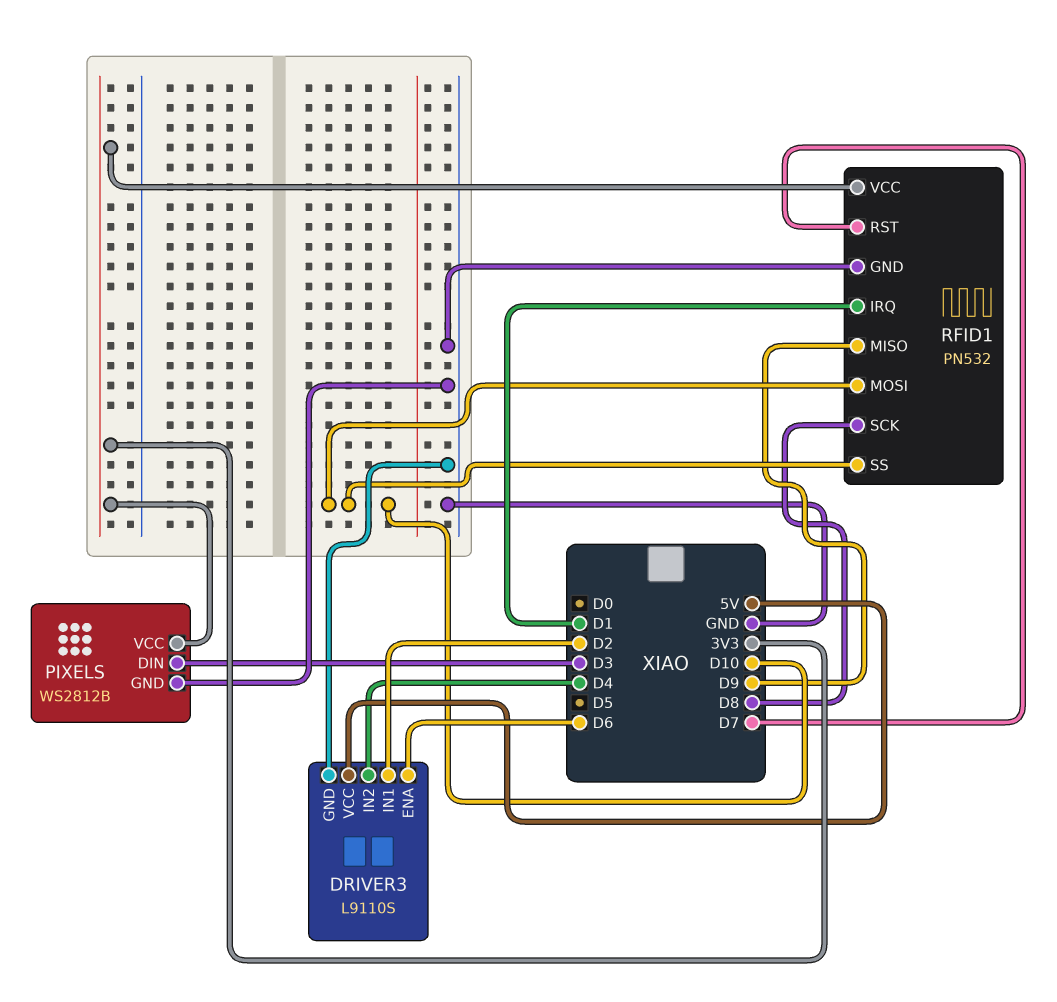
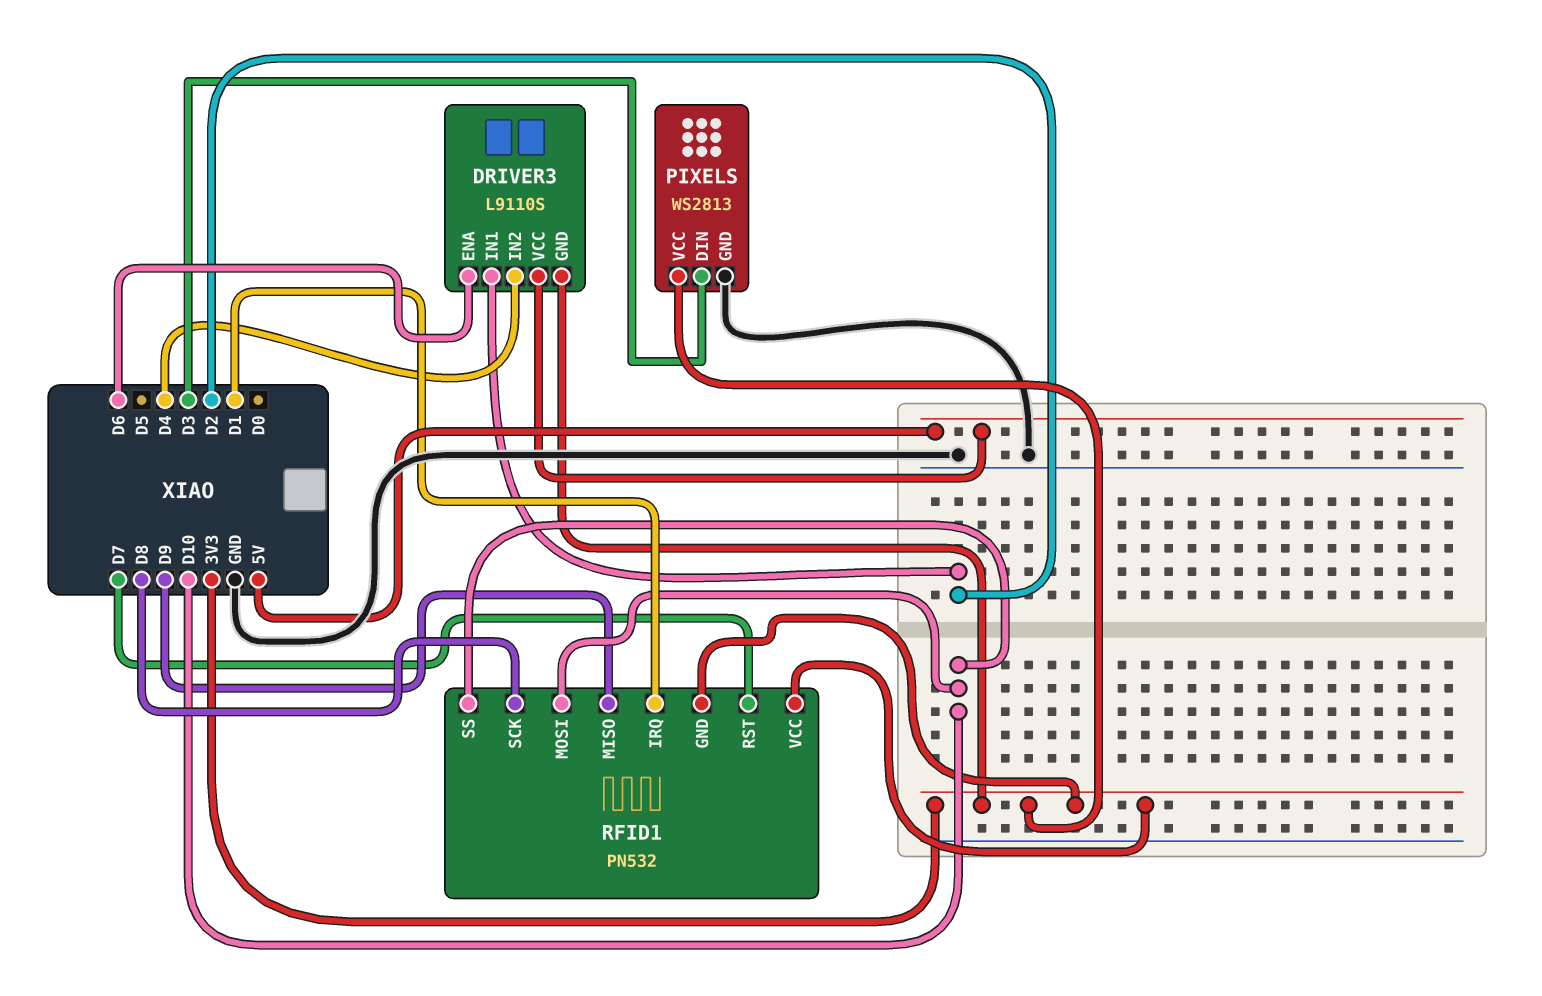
DRIVER3 pin GND: GND -> 3V3
PIXELS: WS2812B -> WS2813
RFID1 pin GND: GND -> 3V3

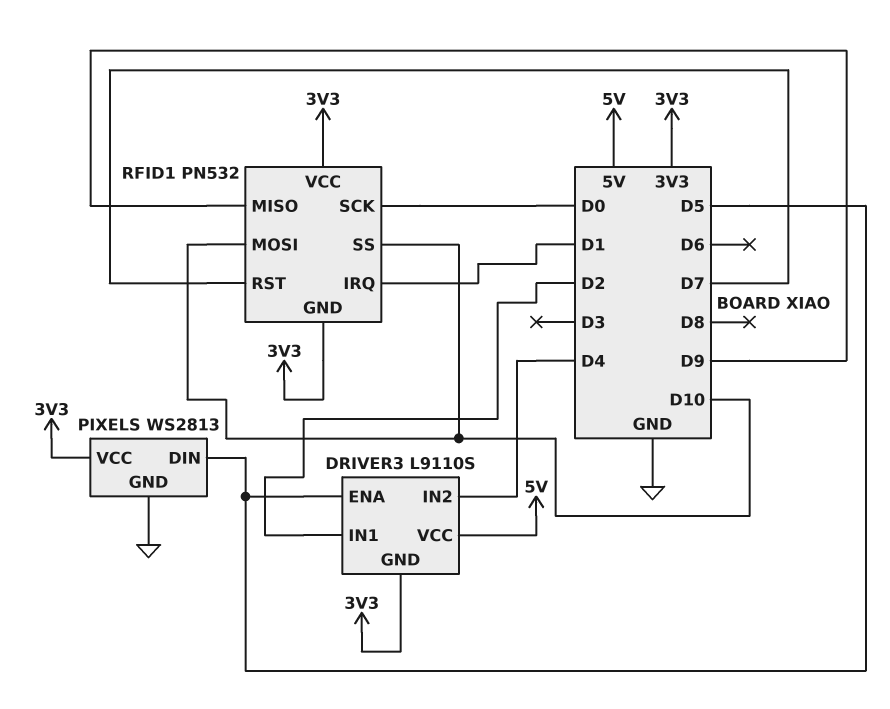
DRIVER3 pin ENA: D6 -> D5
PIXELS pin DIN: D3 -> D5
RFID1 pin SCK: D8 -> D0

